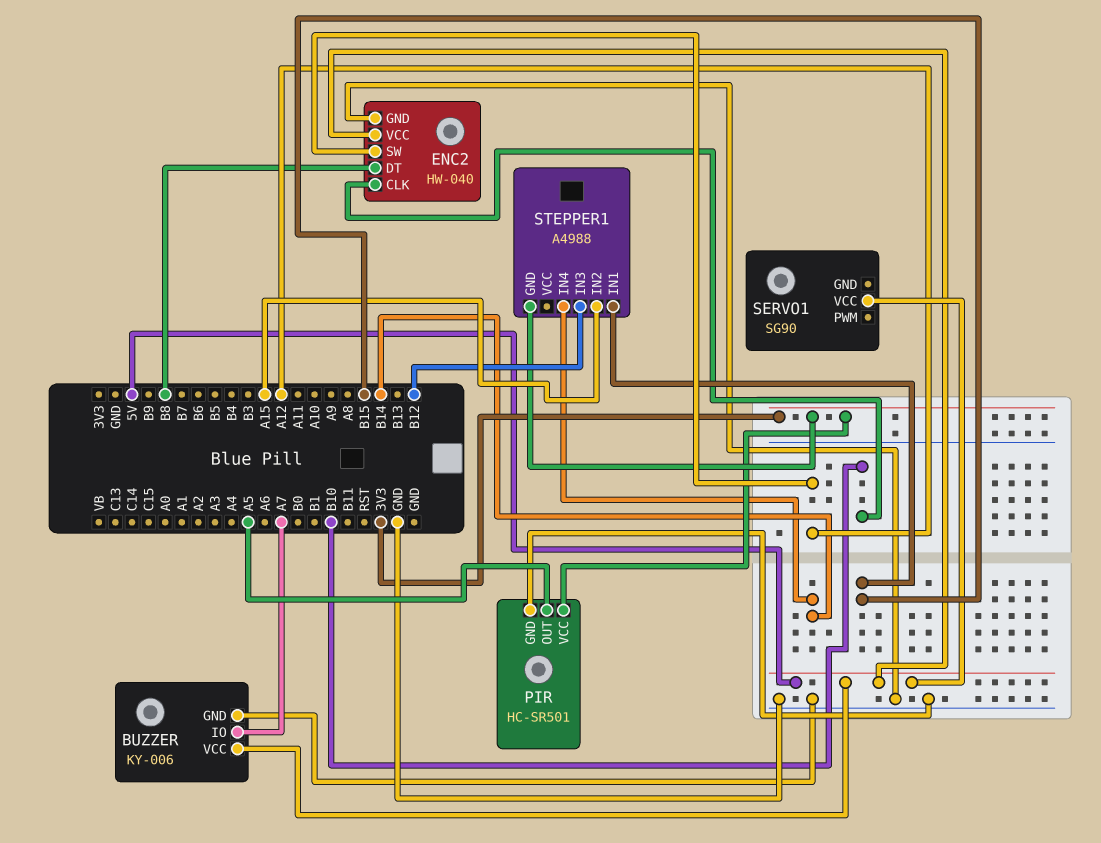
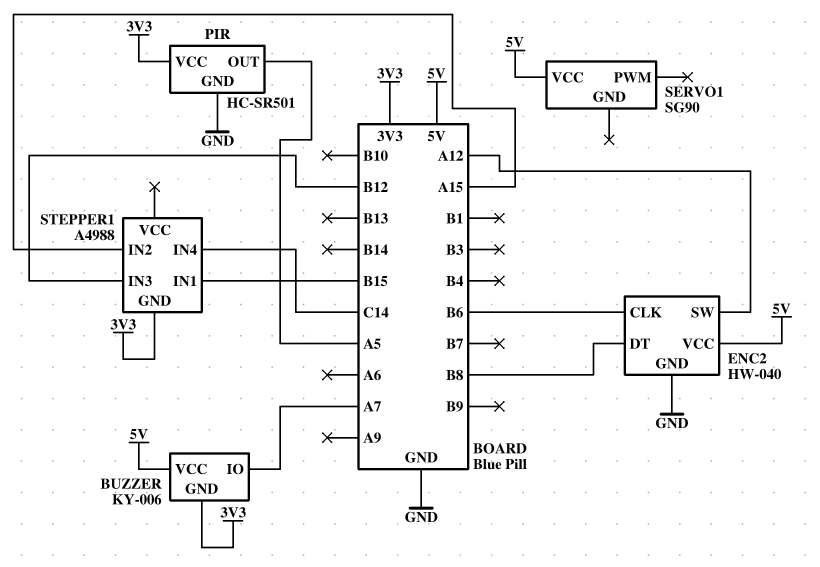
BUZZER pin GND: GND -> 3V3
ENC2 pin CLK: B10 -> B6
STEPPER1 pin IN4: B14 -> C14

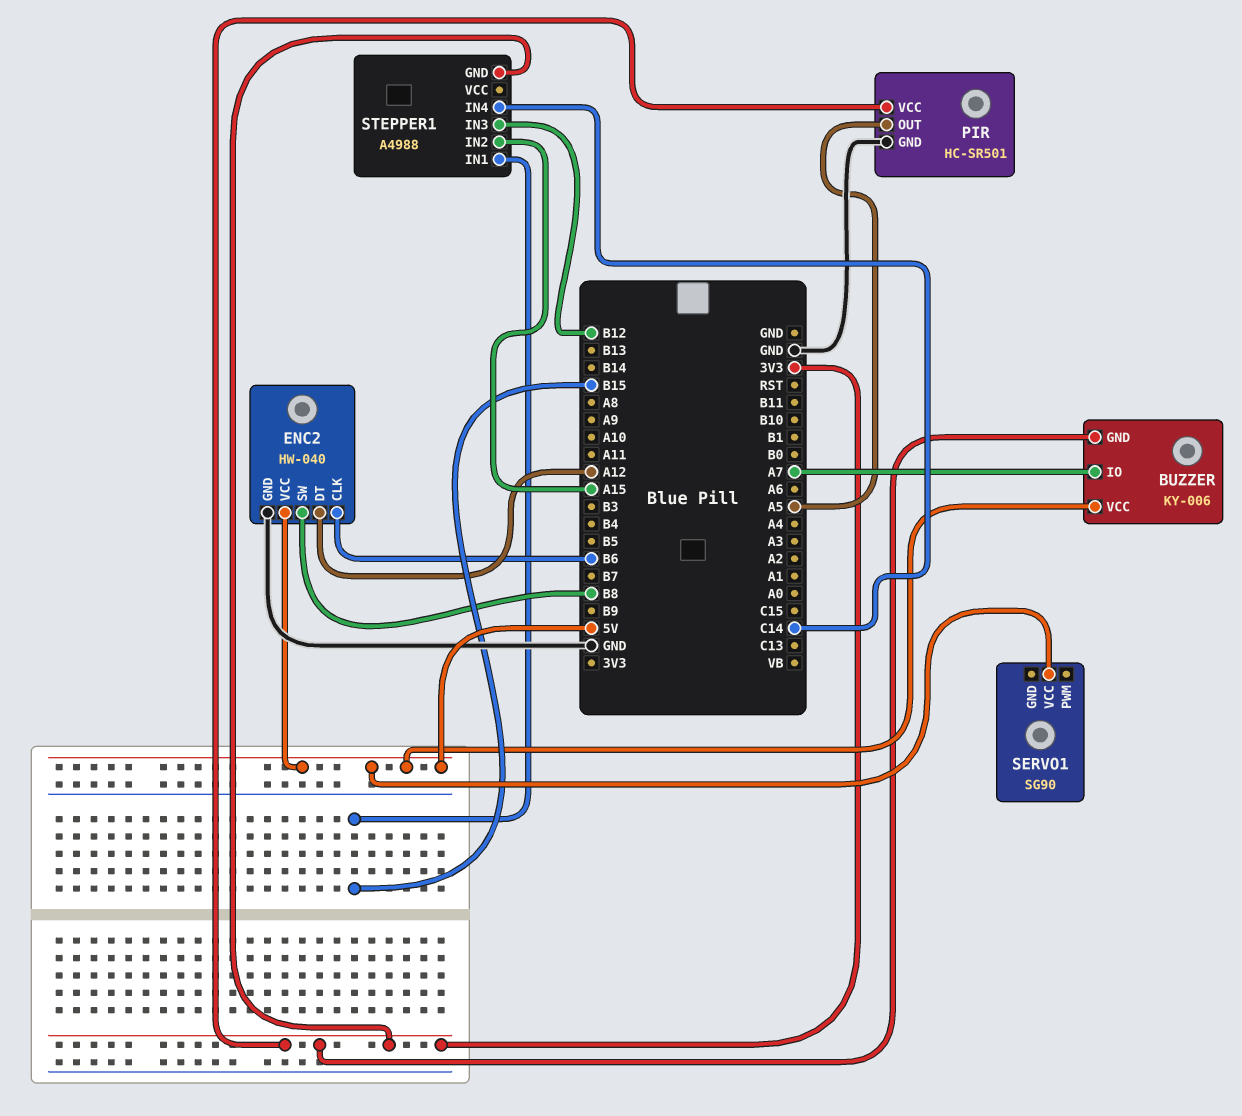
ENC2 pin DT: B8 -> A12
ENC2 pin SW: A12 -> B8

